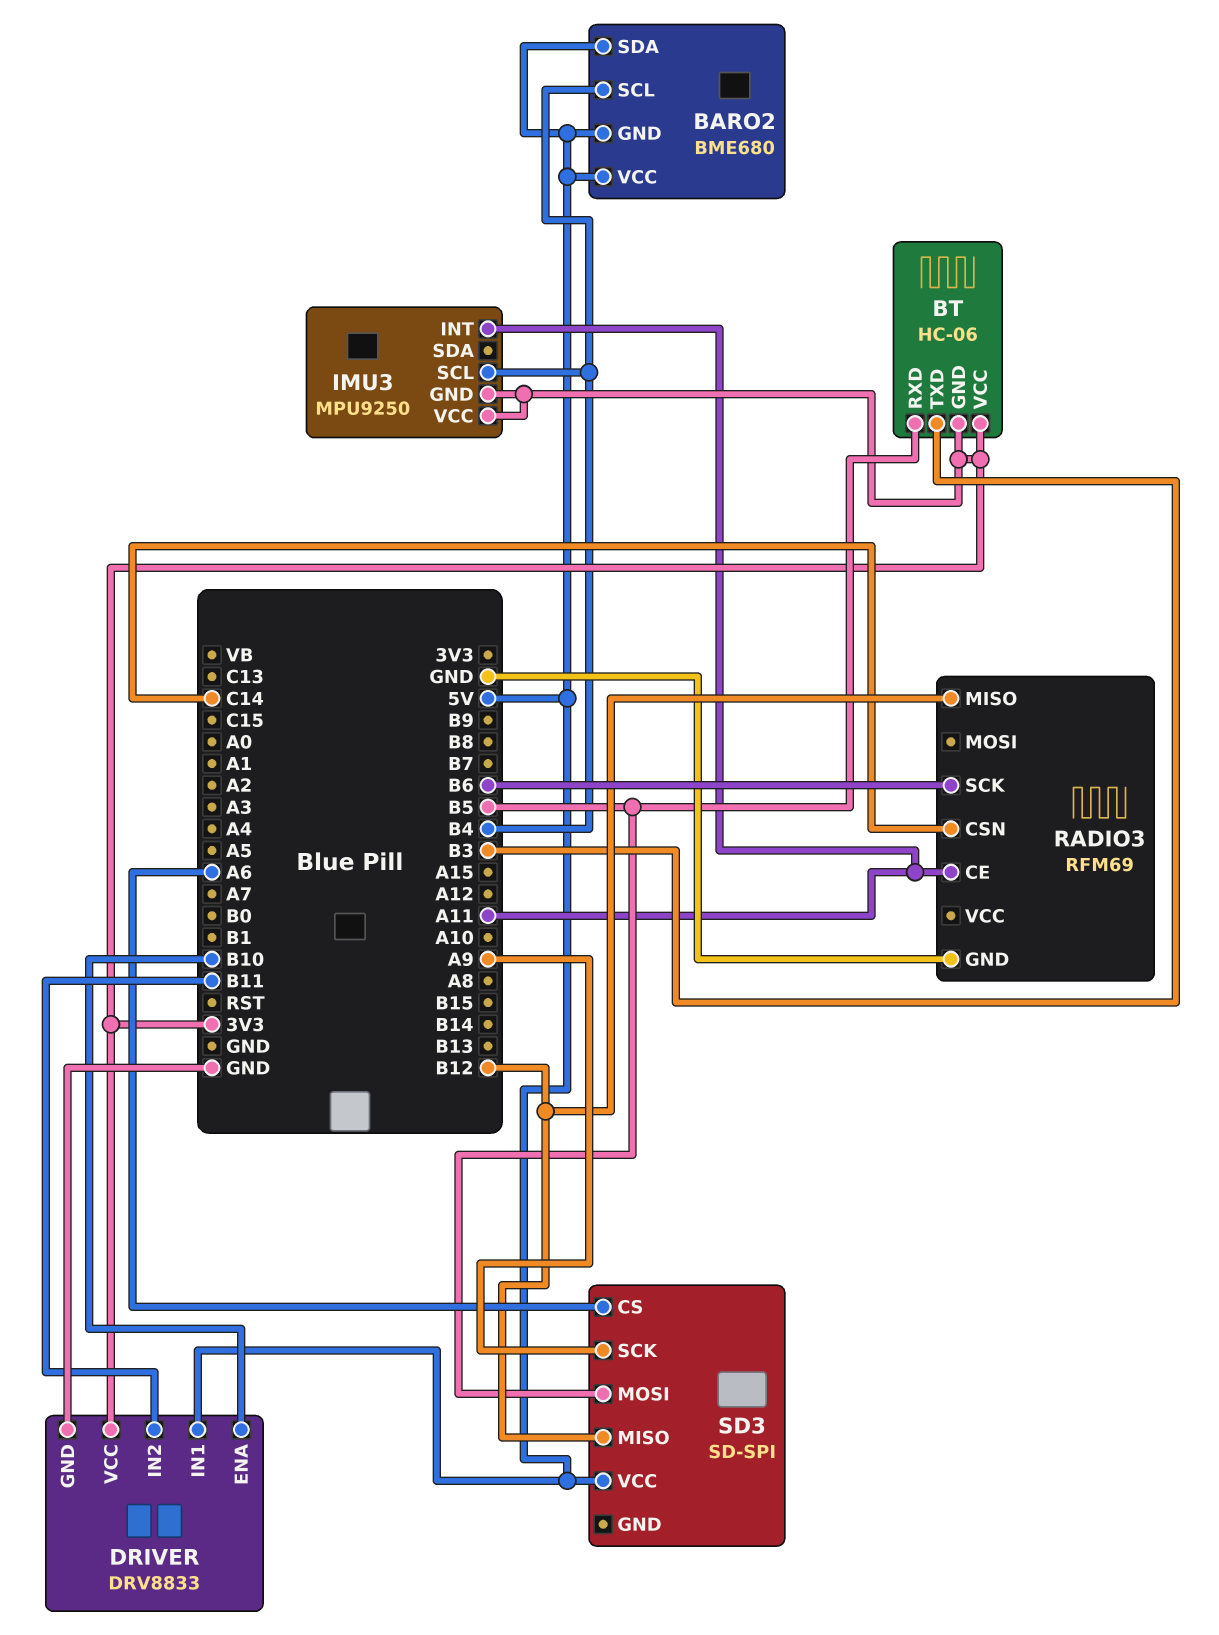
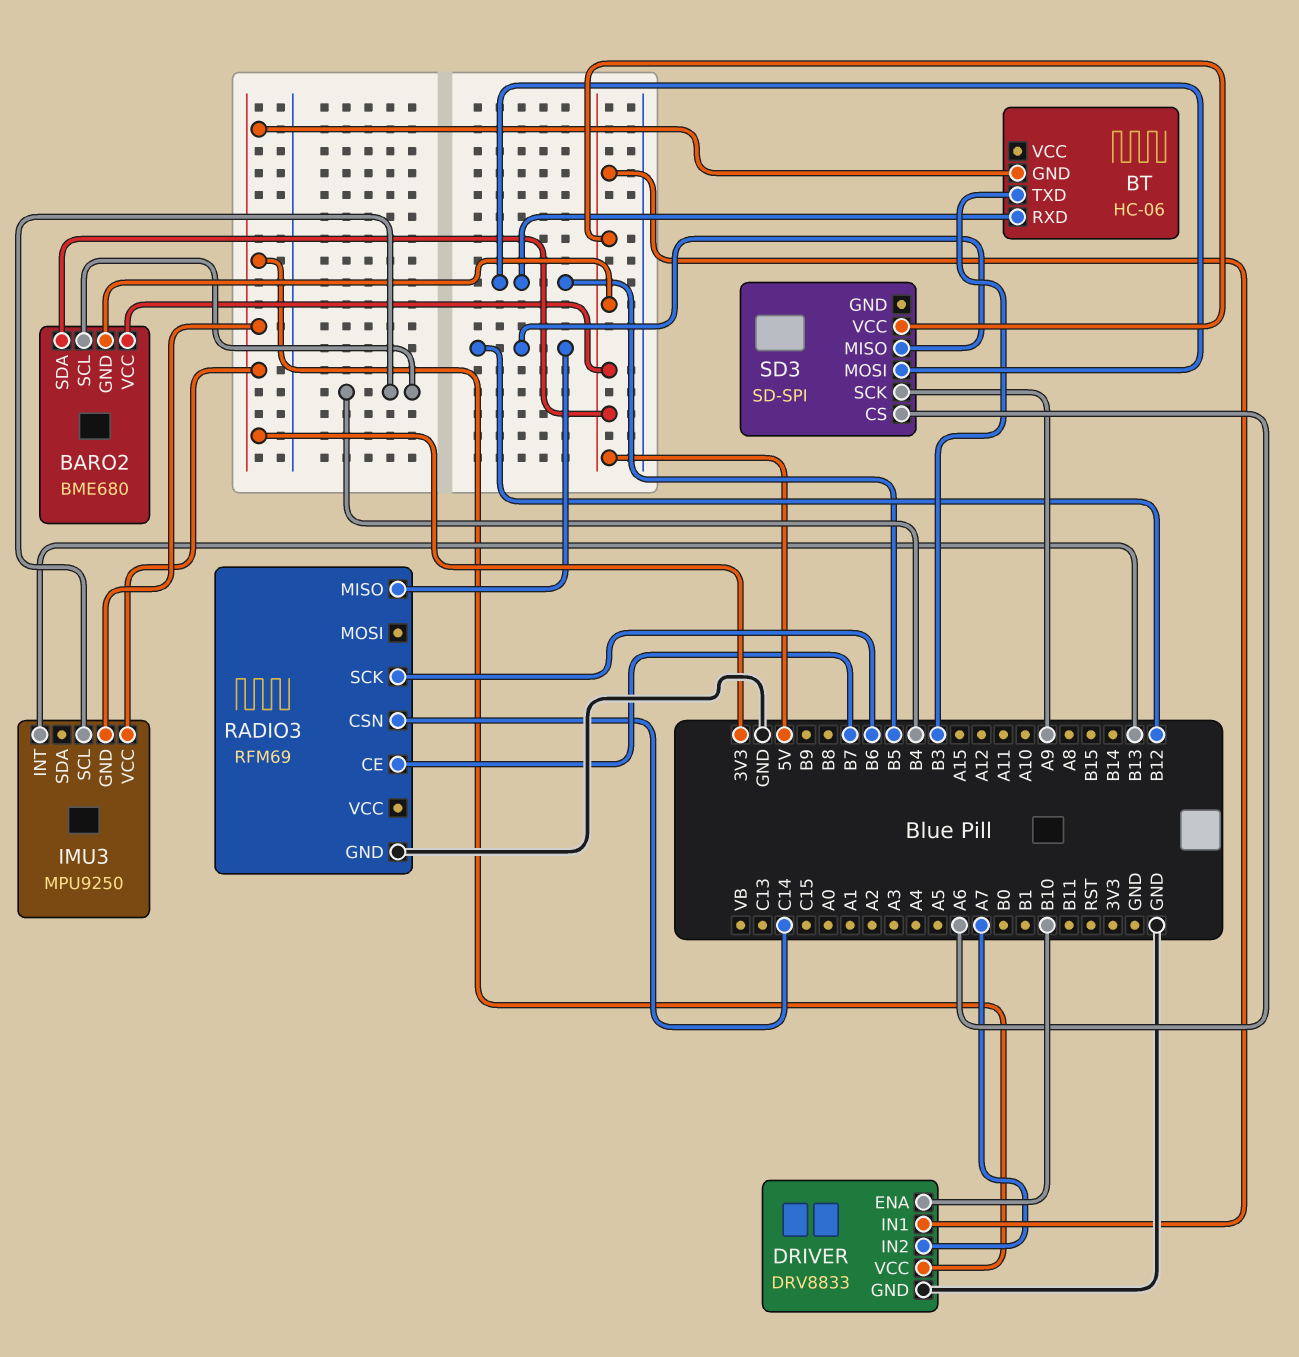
BT pin VCC: 3V3 -> none
DRIVER pin IN2: B11 -> A7
IMU3 pin INT: A11 -> B13
RADIO3 pin CE: A11 -> B7

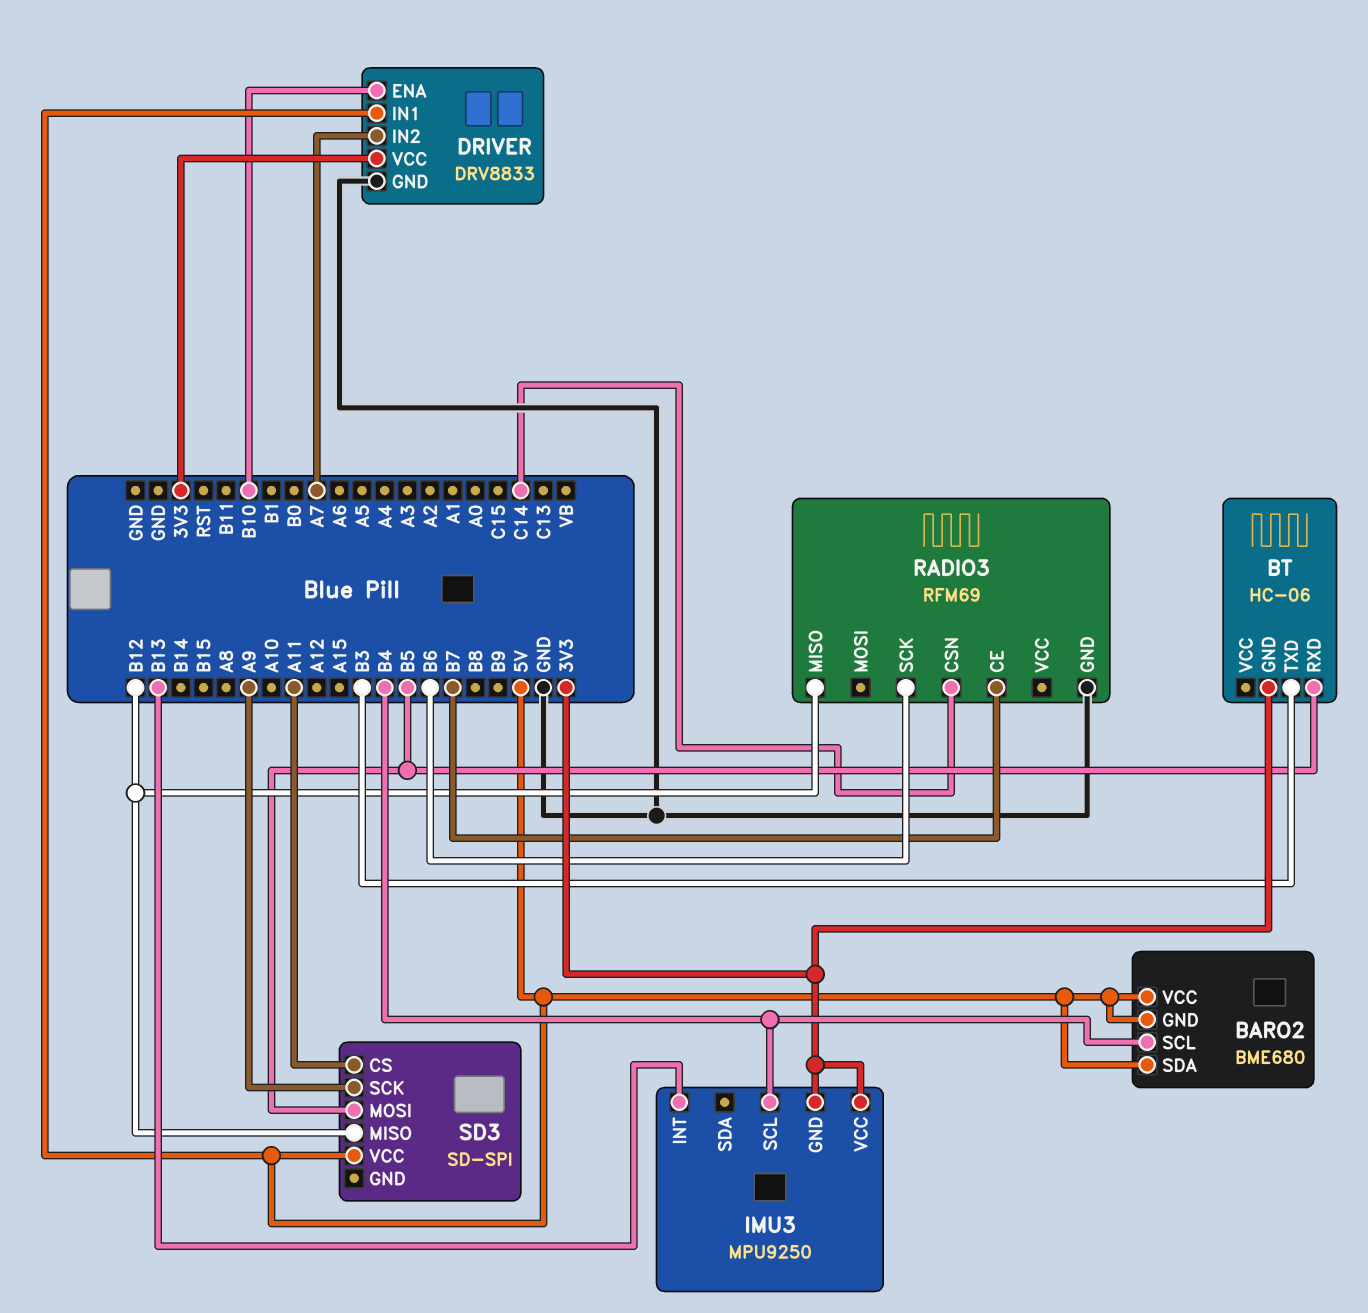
SD3 pin CS: A6 -> A11

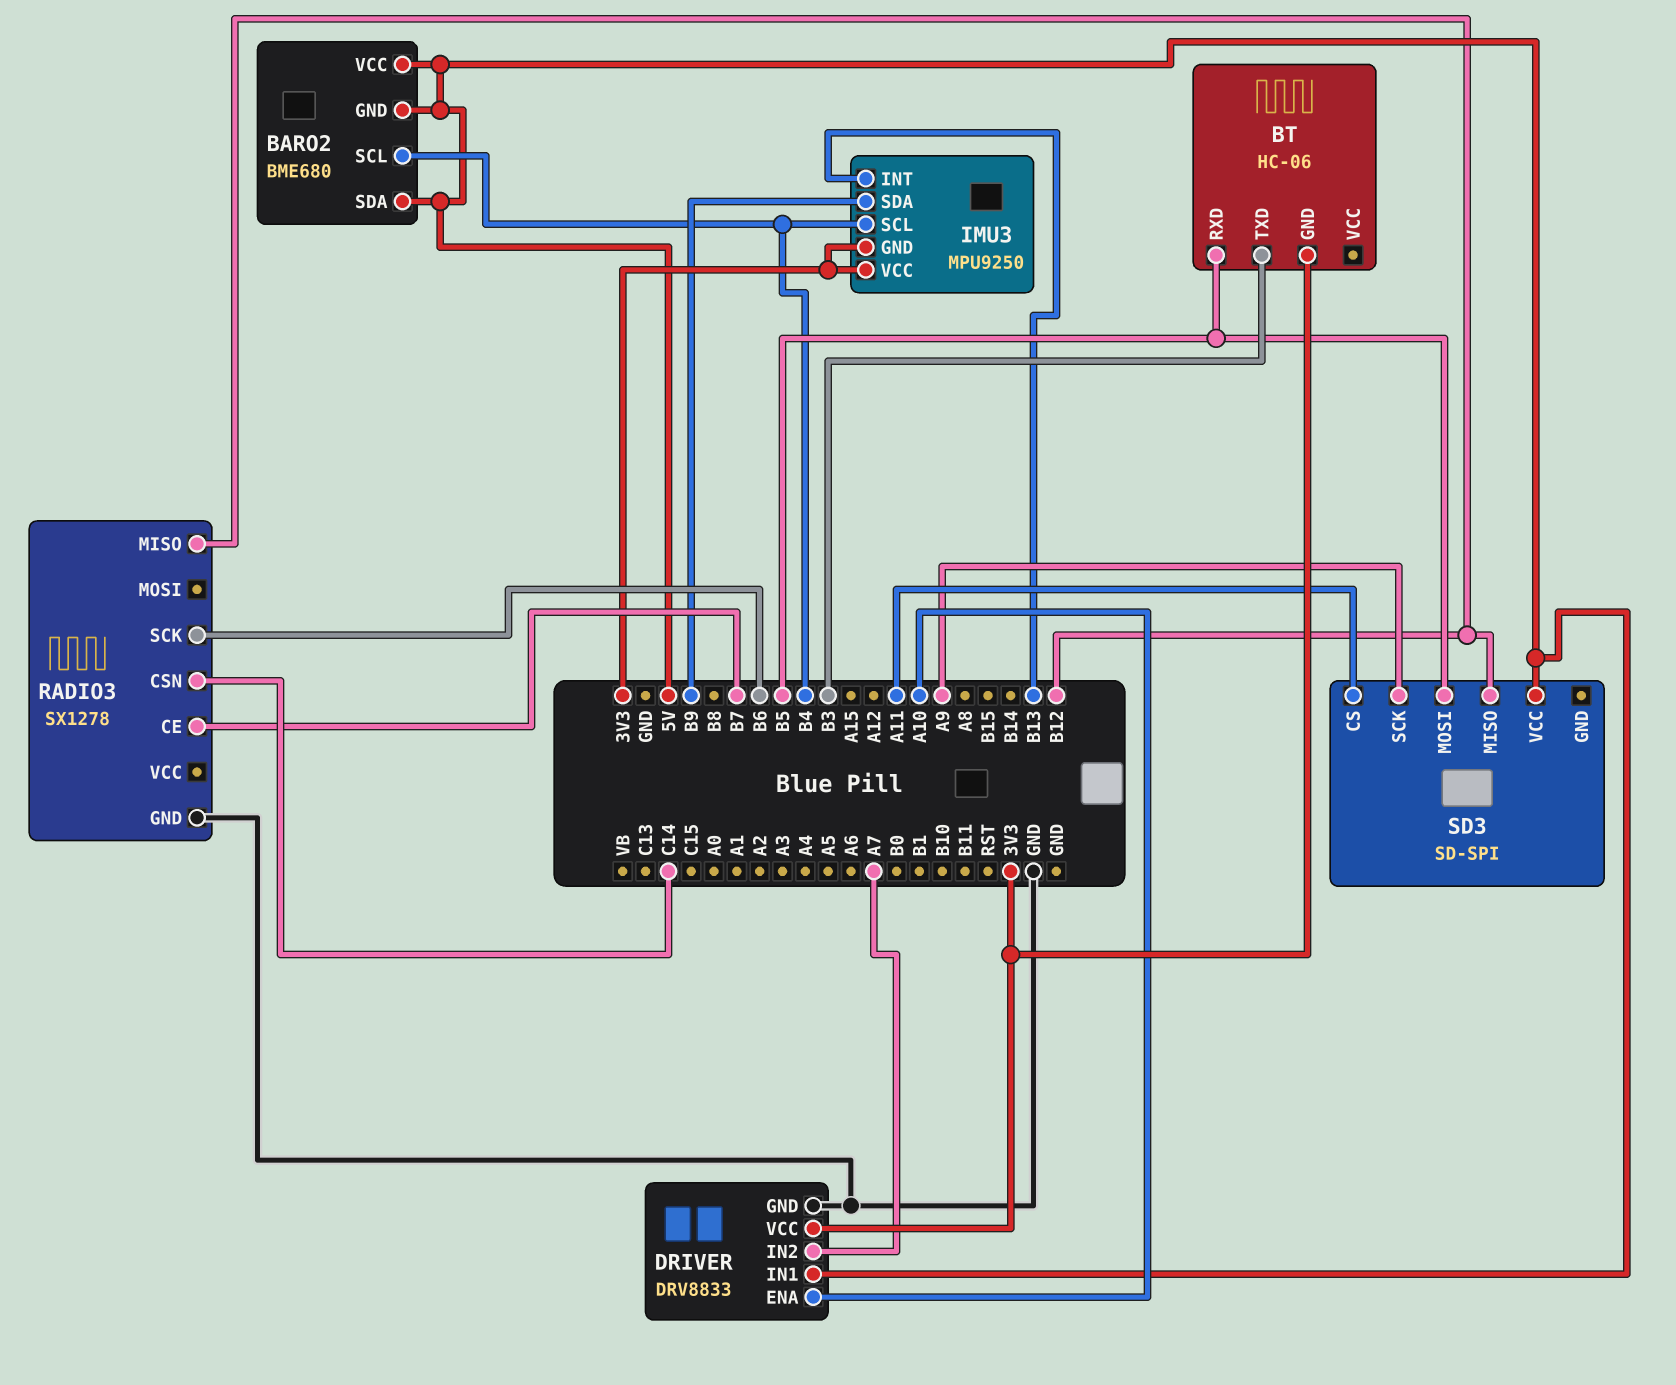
DRIVER pin ENA: B10 -> A10
IMU3 pin SDA: none -> B9
RADIO3: RFM69 -> SX1278

